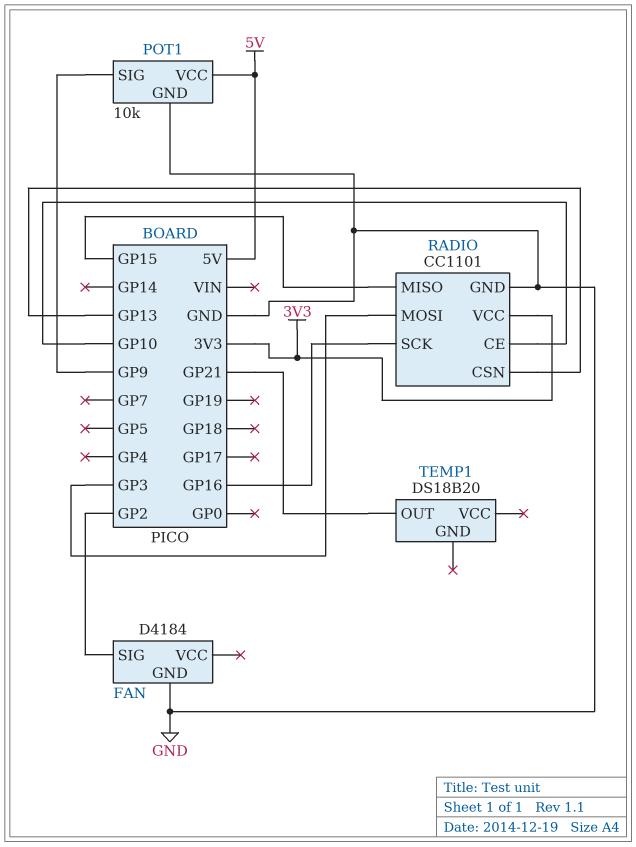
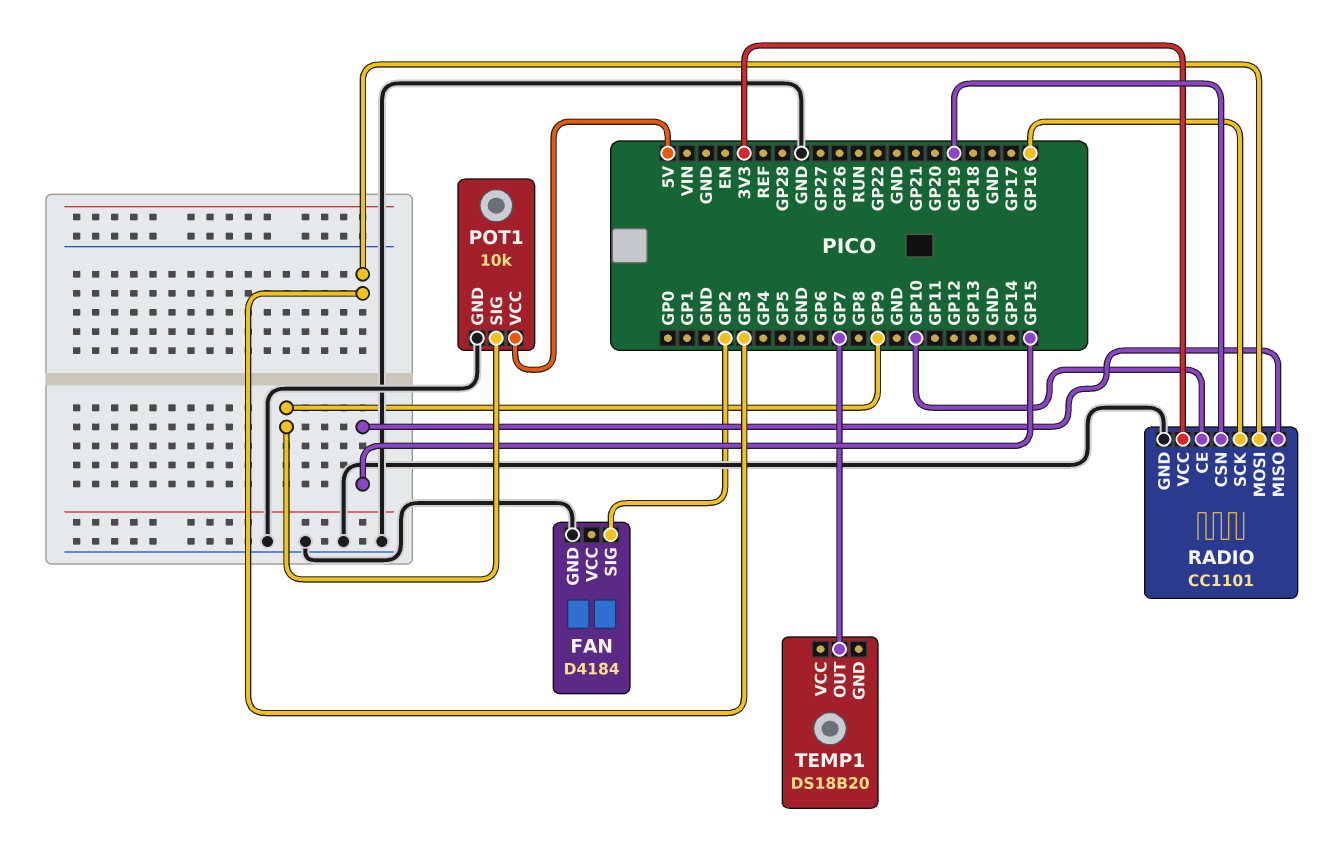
RADIO pin CSN: GP13 -> GP19
TEMP1 pin OUT: GP21 -> GP7

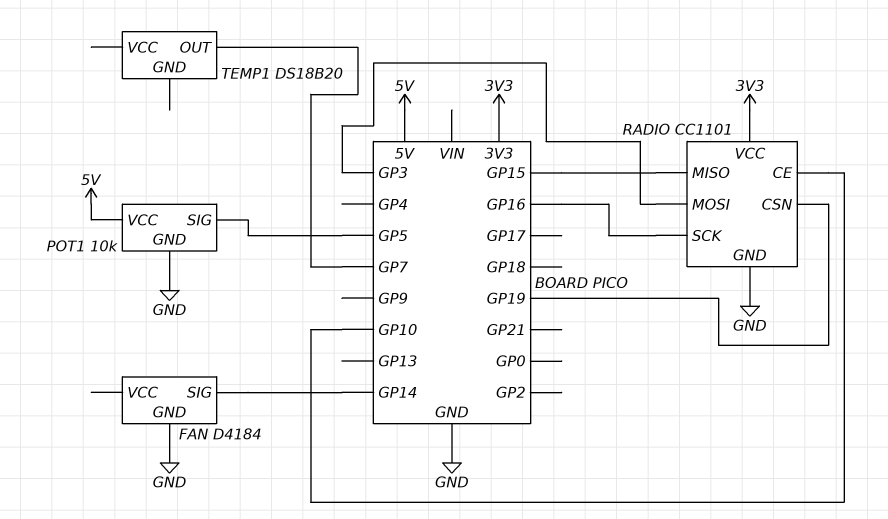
FAN pin SIG: GP2 -> GP14
POT1 pin SIG: GP9 -> GP5

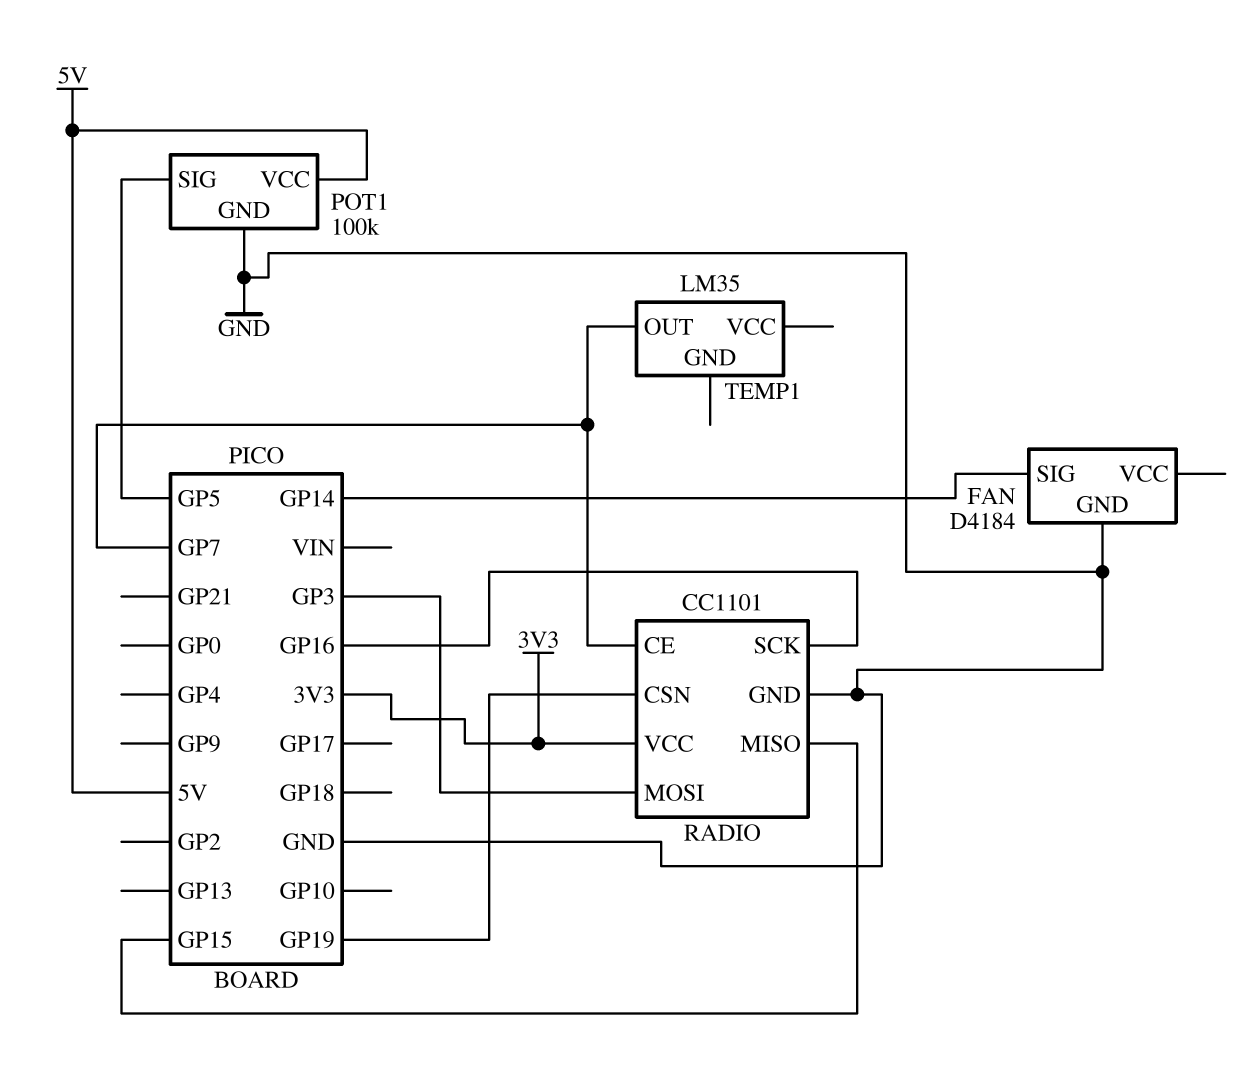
POT1: 10k -> 100k
RADIO pin CE: GP10 -> GP7
TEMP1: DS18B20 -> LM35

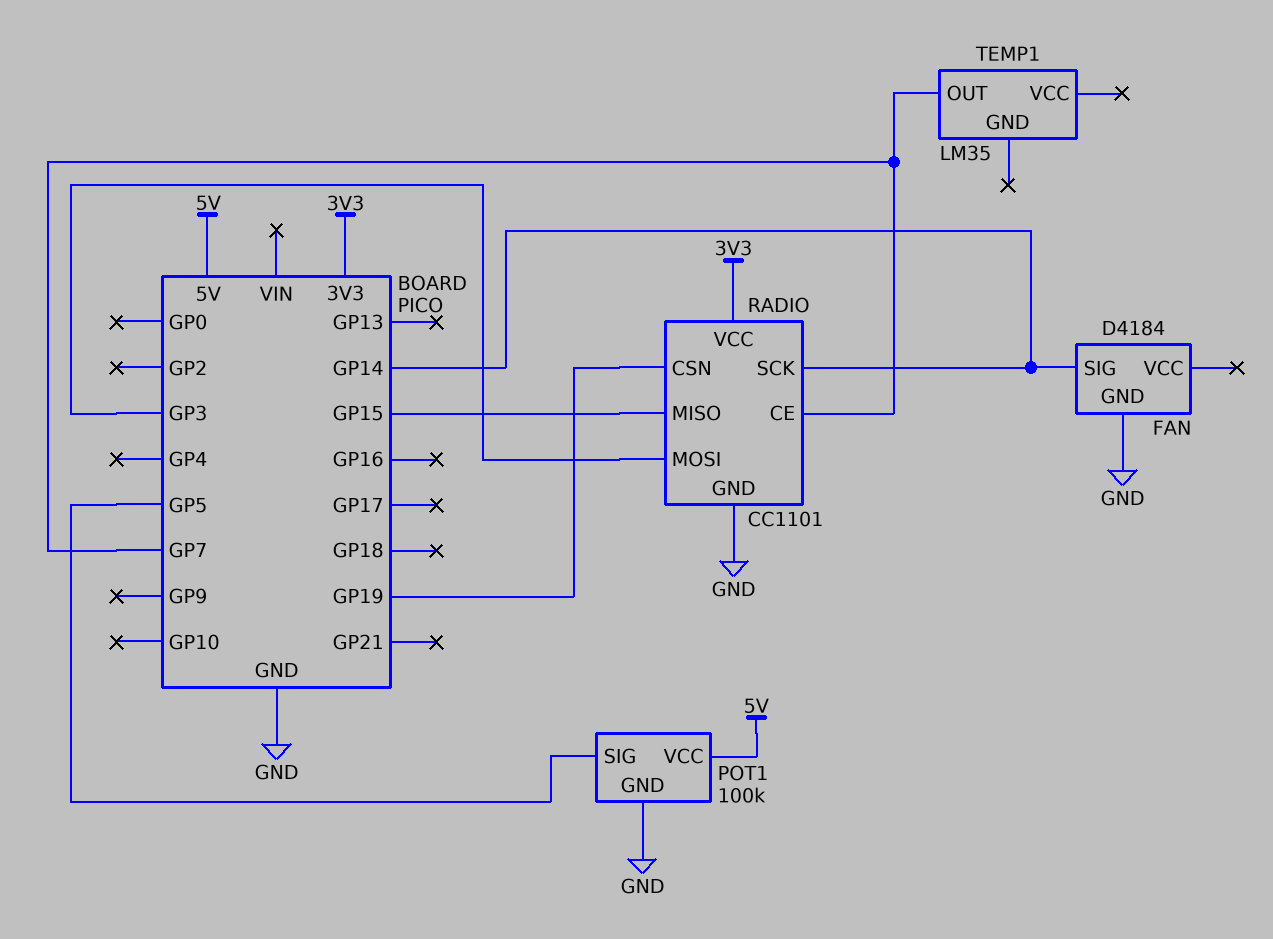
RADIO pin SCK: GP16 -> GP14

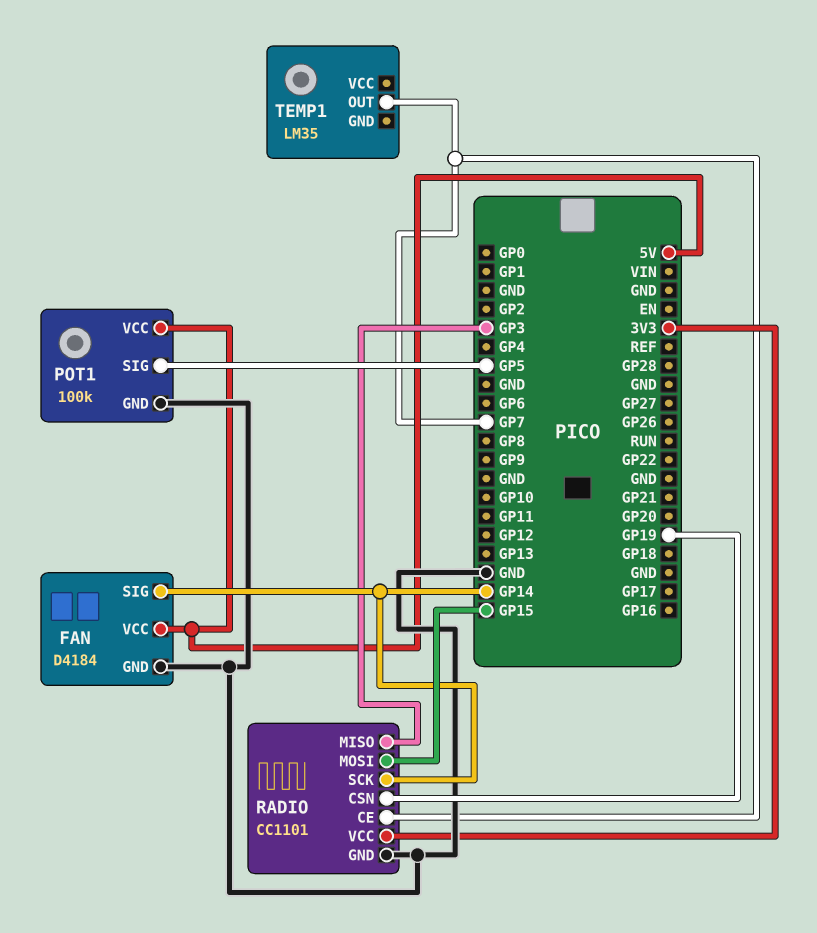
FAN pin VCC: none -> 5V
RADIO pin MISO: GP15 -> GP3
RADIO pin MOSI: GP3 -> GP15

